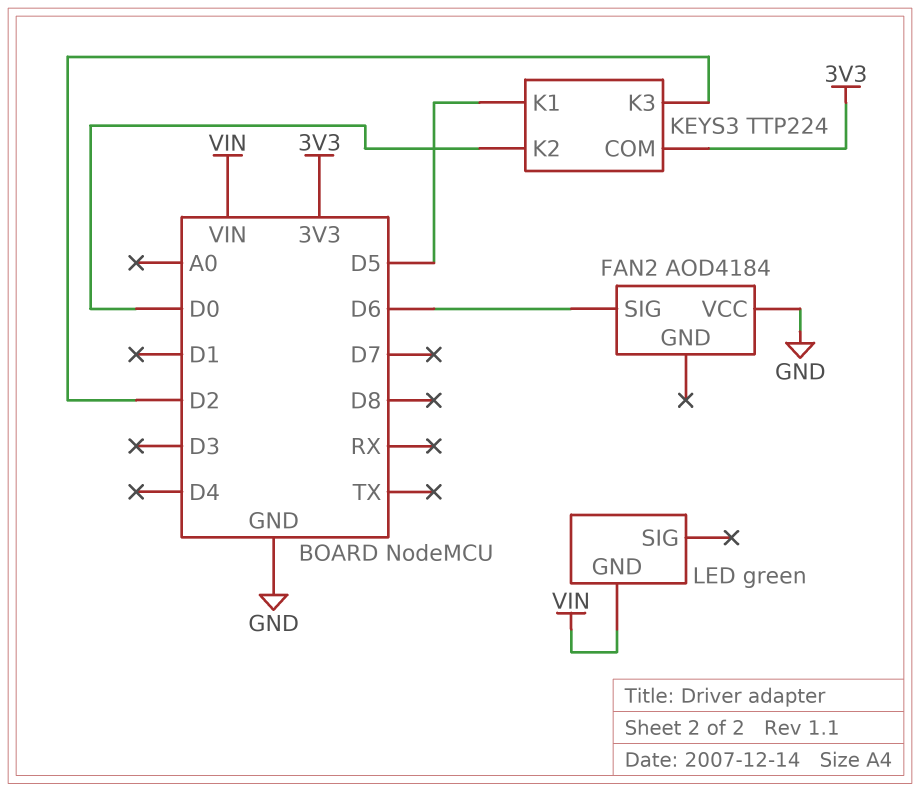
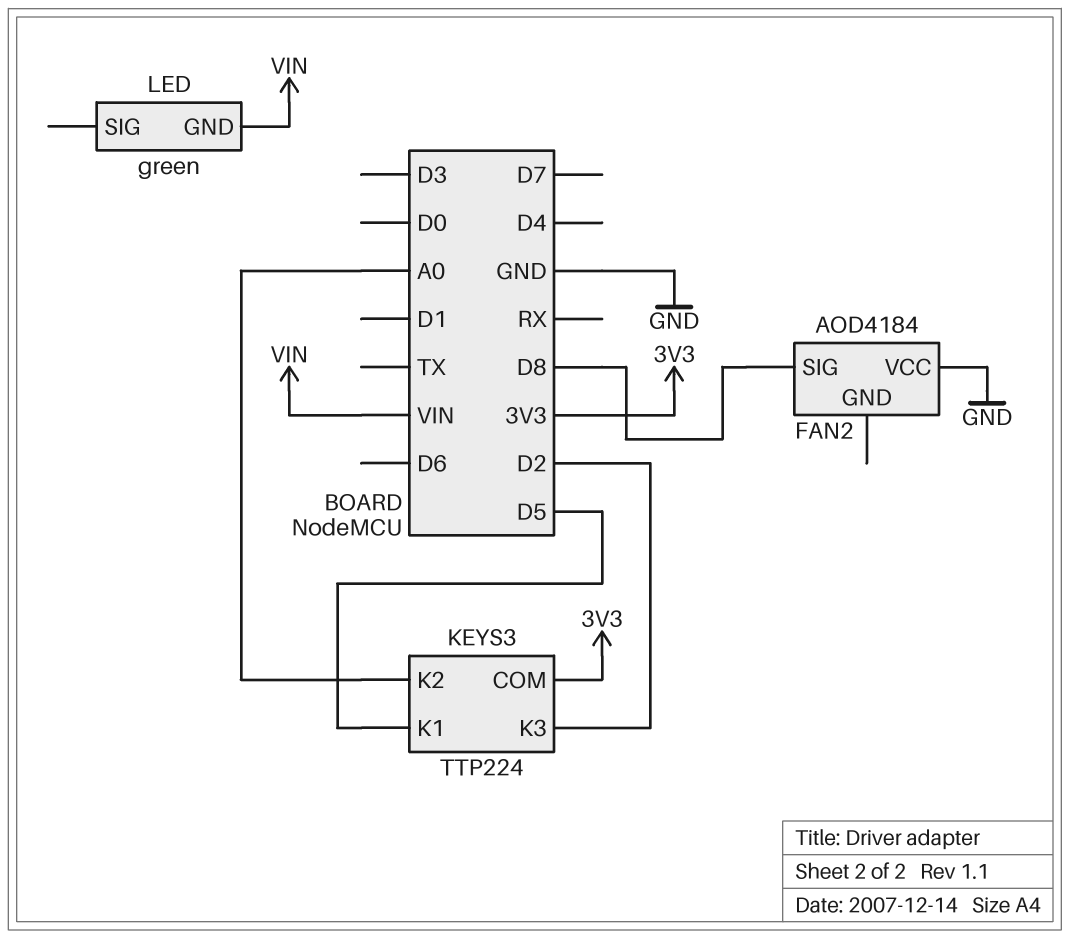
FAN2 pin SIG: D6 -> D8
KEYS3 pin K2: D0 -> A0

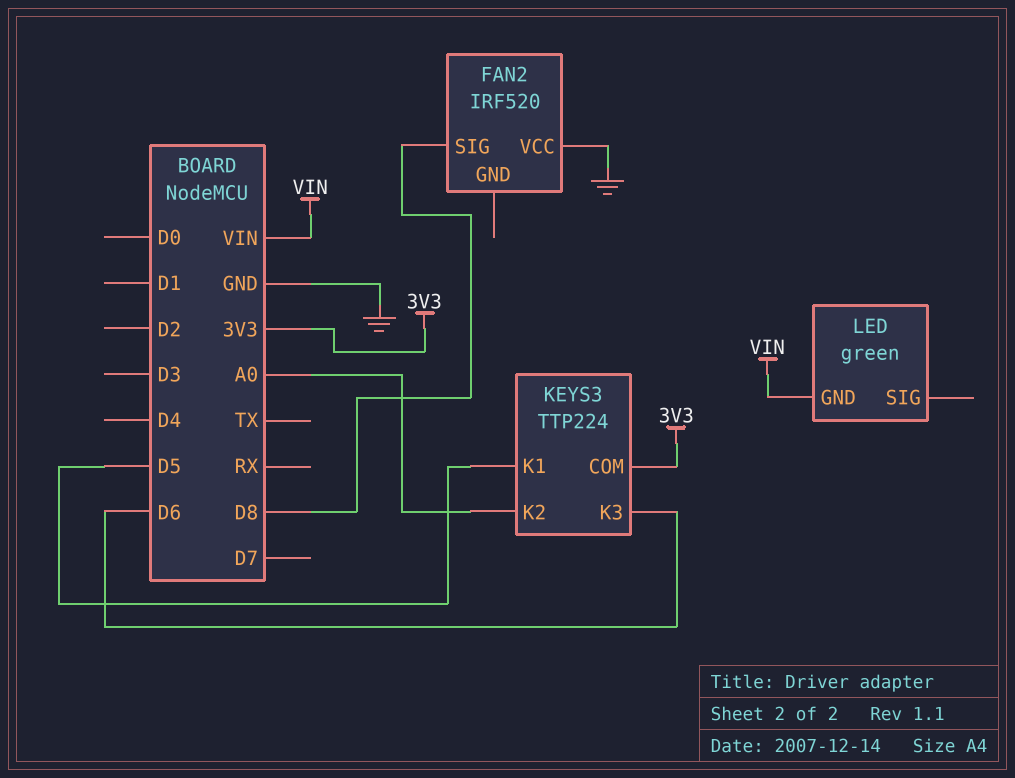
FAN2: AOD4184 -> IRF520
KEYS3 pin K3: D2 -> D6

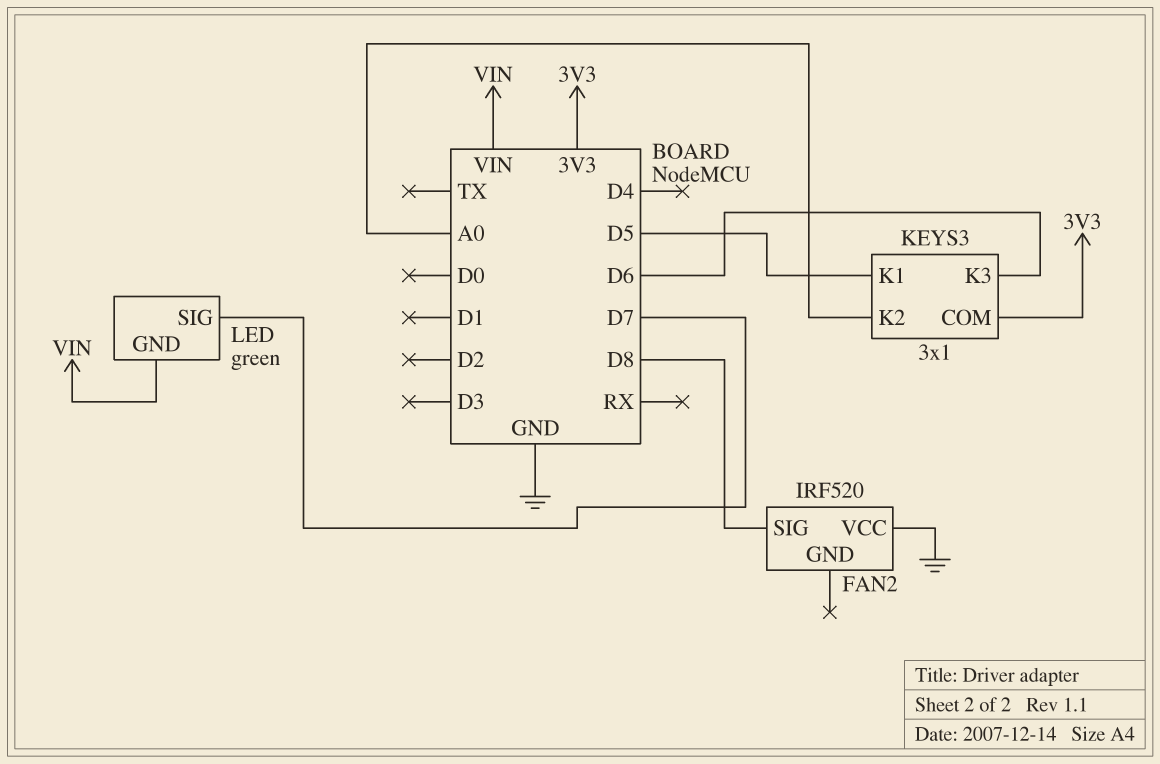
KEYS3: TTP224 -> 3x1
LED pin SIG: none -> D7

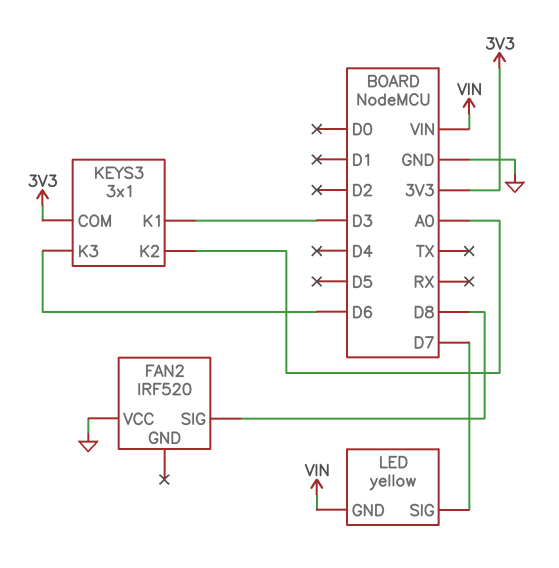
KEYS3 pin K1: D5 -> D3
LED: green -> yellow

